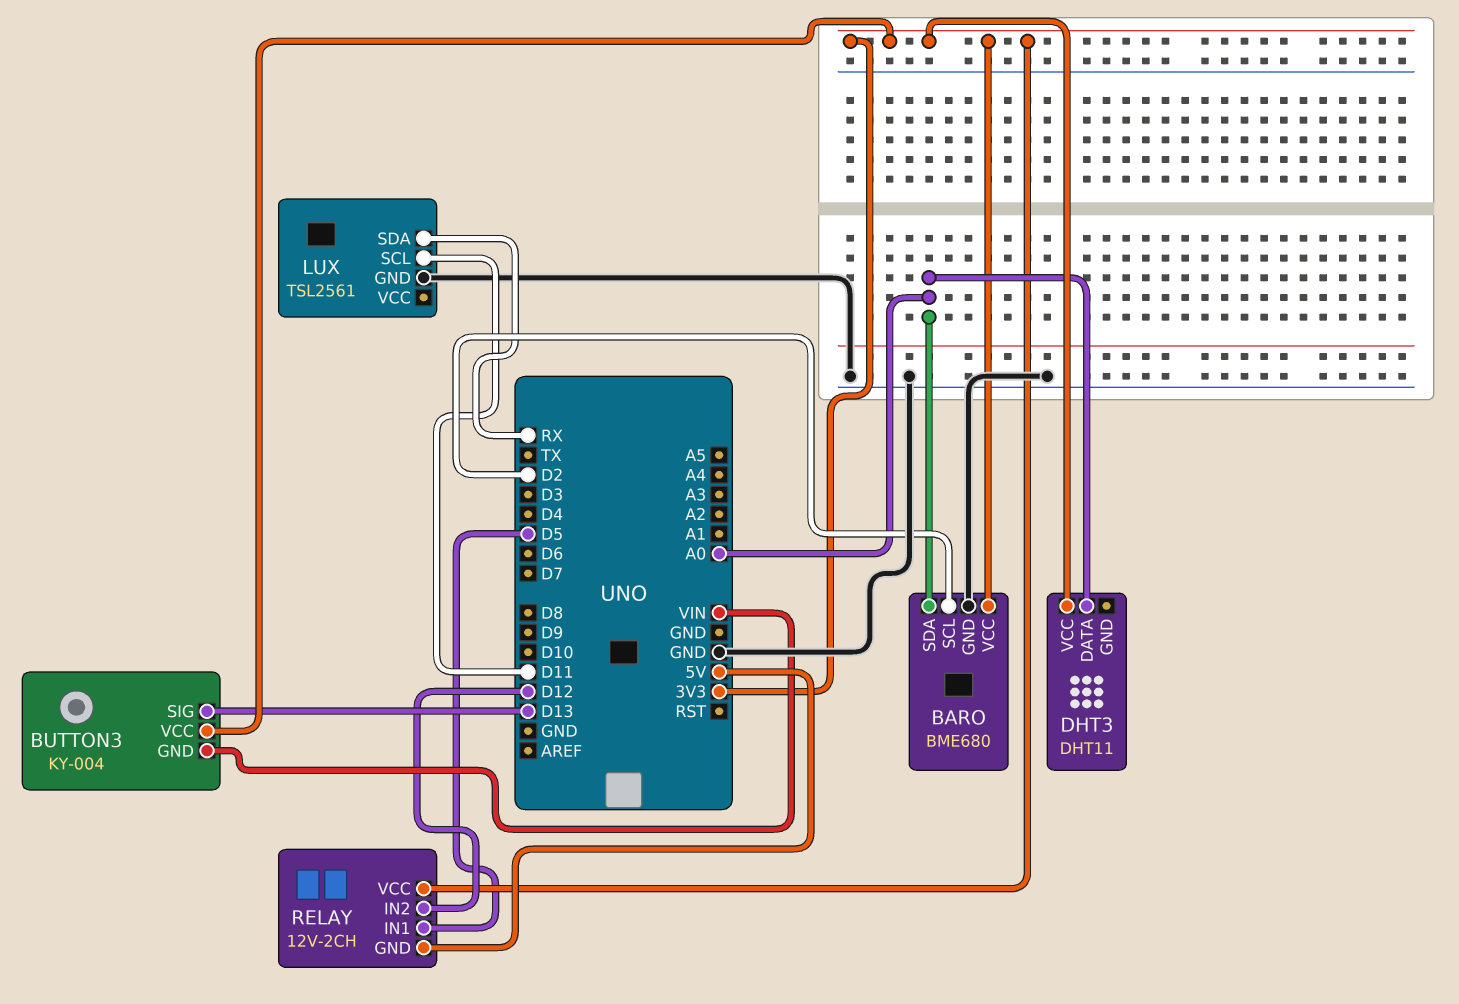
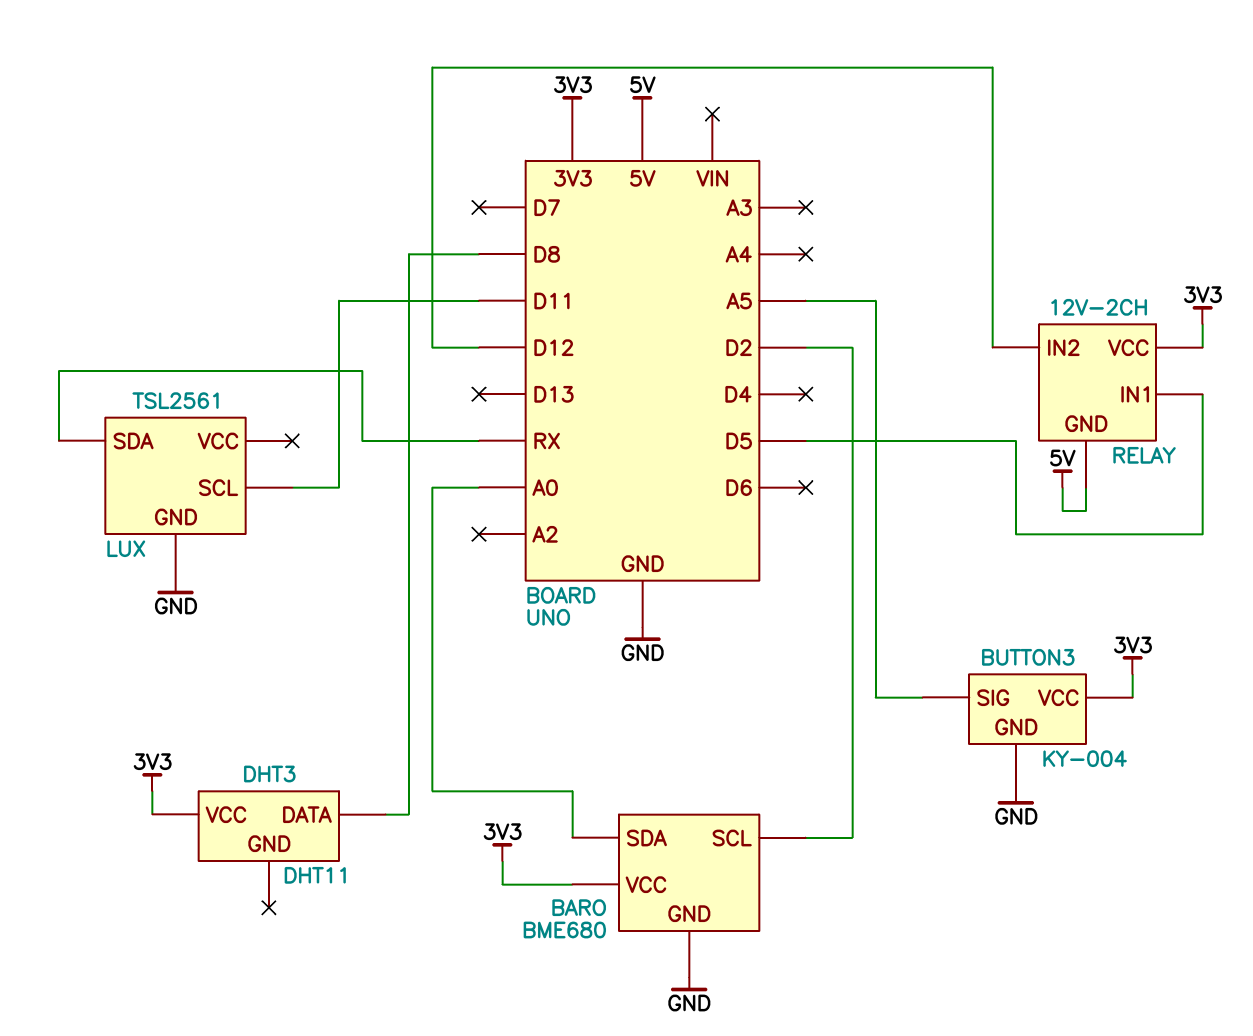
BUTTON3 pin GND: VIN -> GND
BUTTON3 pin SIG: D13 -> A5
DHT3 pin DATA: A0 -> D8

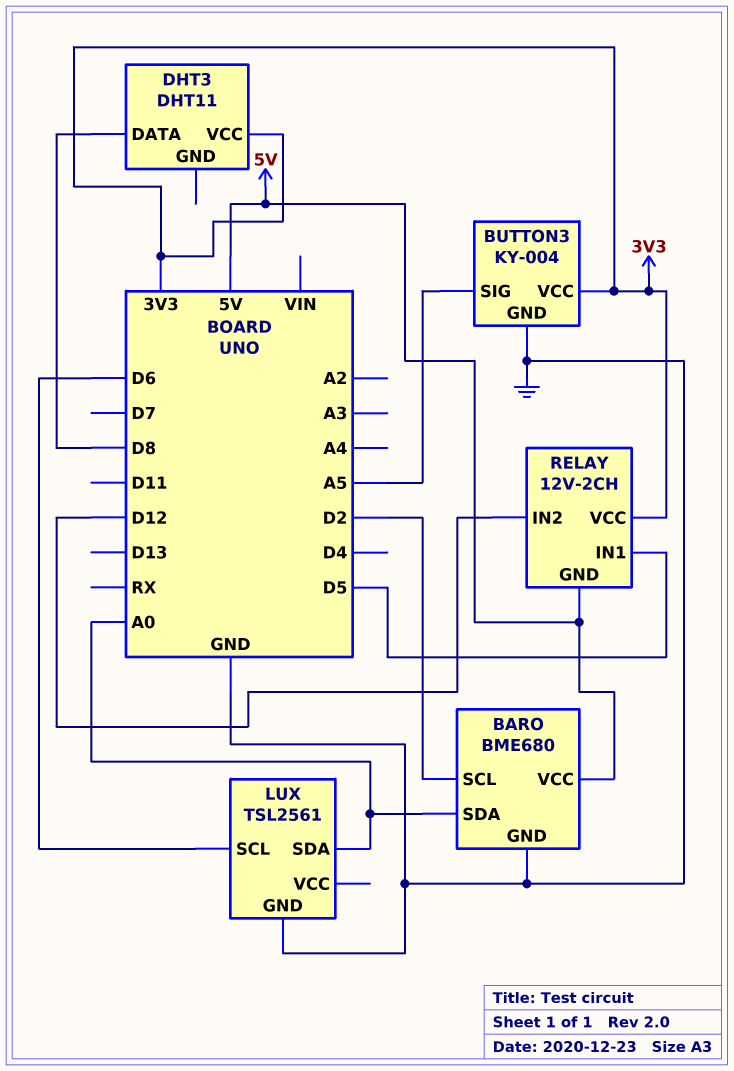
BARO pin VCC: 3V3 -> 5V
LUX pin SCL: D11 -> D6
LUX pin SDA: RX -> A0

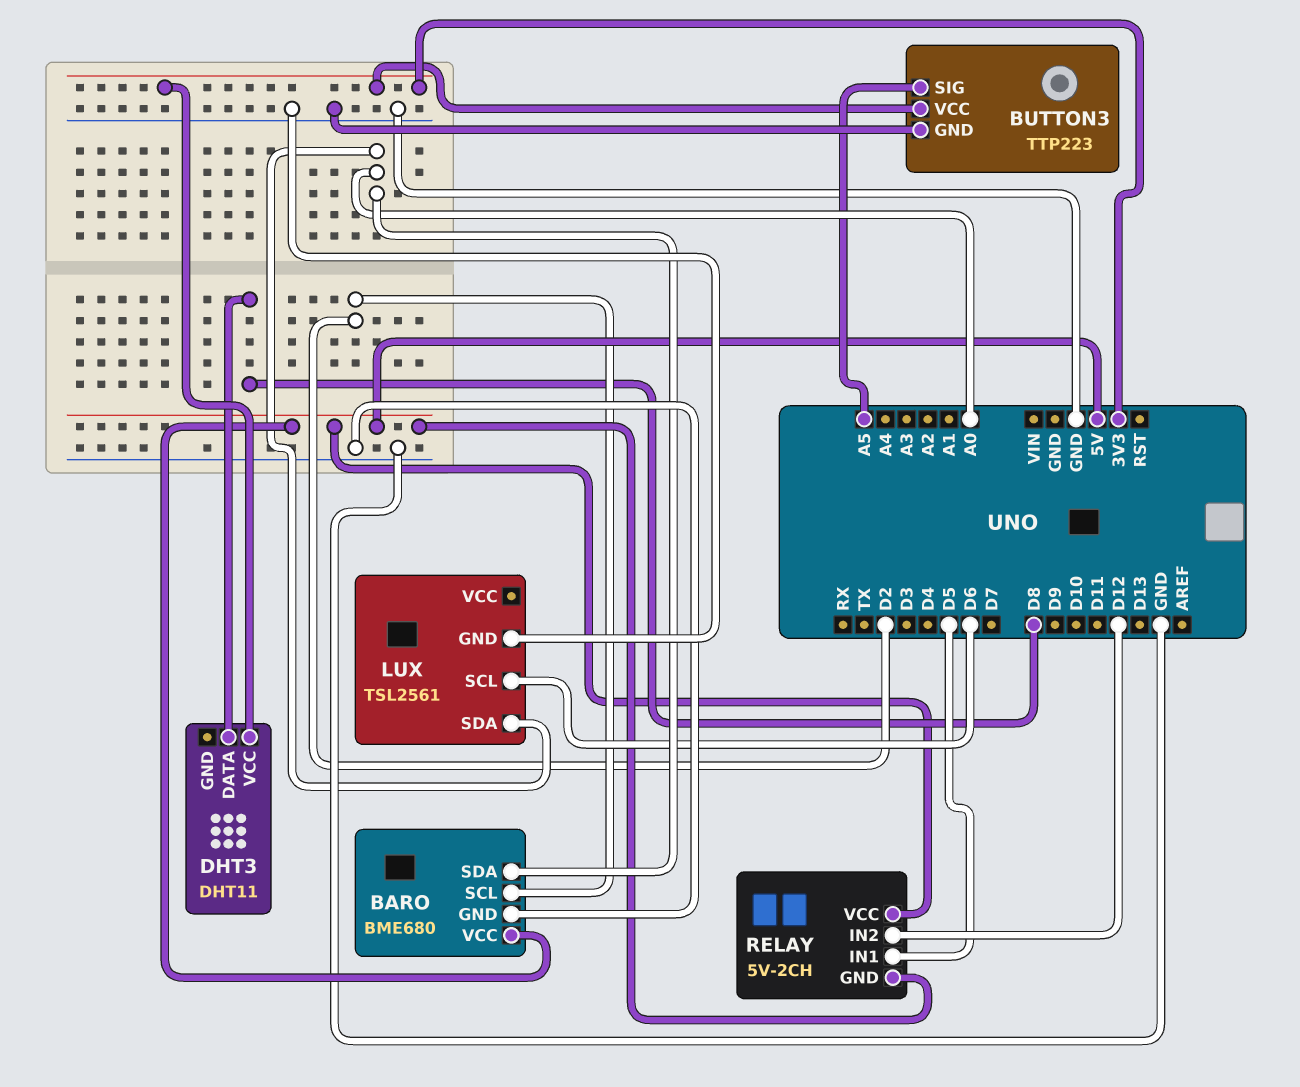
BUTTON3: KY-004 -> TTP223
RELAY: 12V-2CH -> 5V-2CH
RELAY pin VCC: 3V3 -> 5V

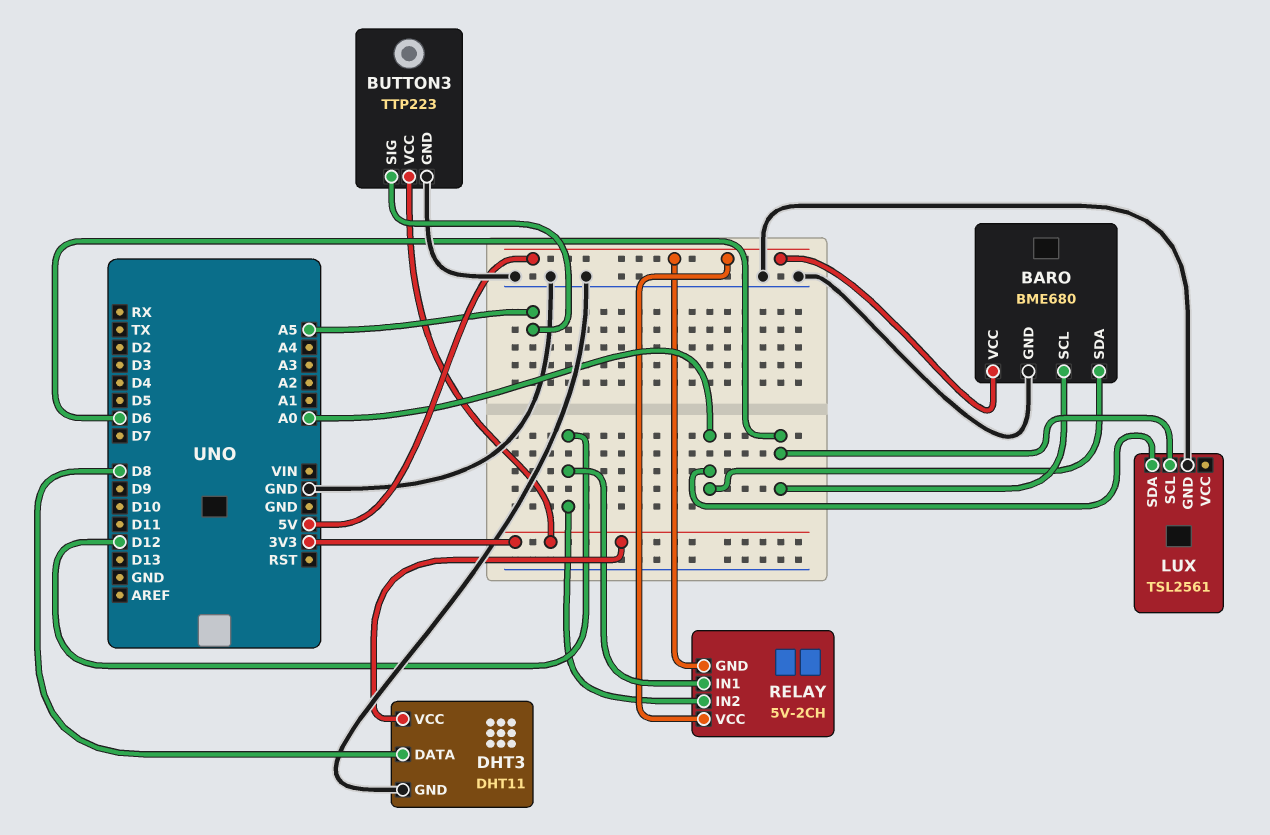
BARO pin SCL: D2 -> D6
DHT3 pin GND: none -> GND
RELAY pin IN1: D5 -> D12

